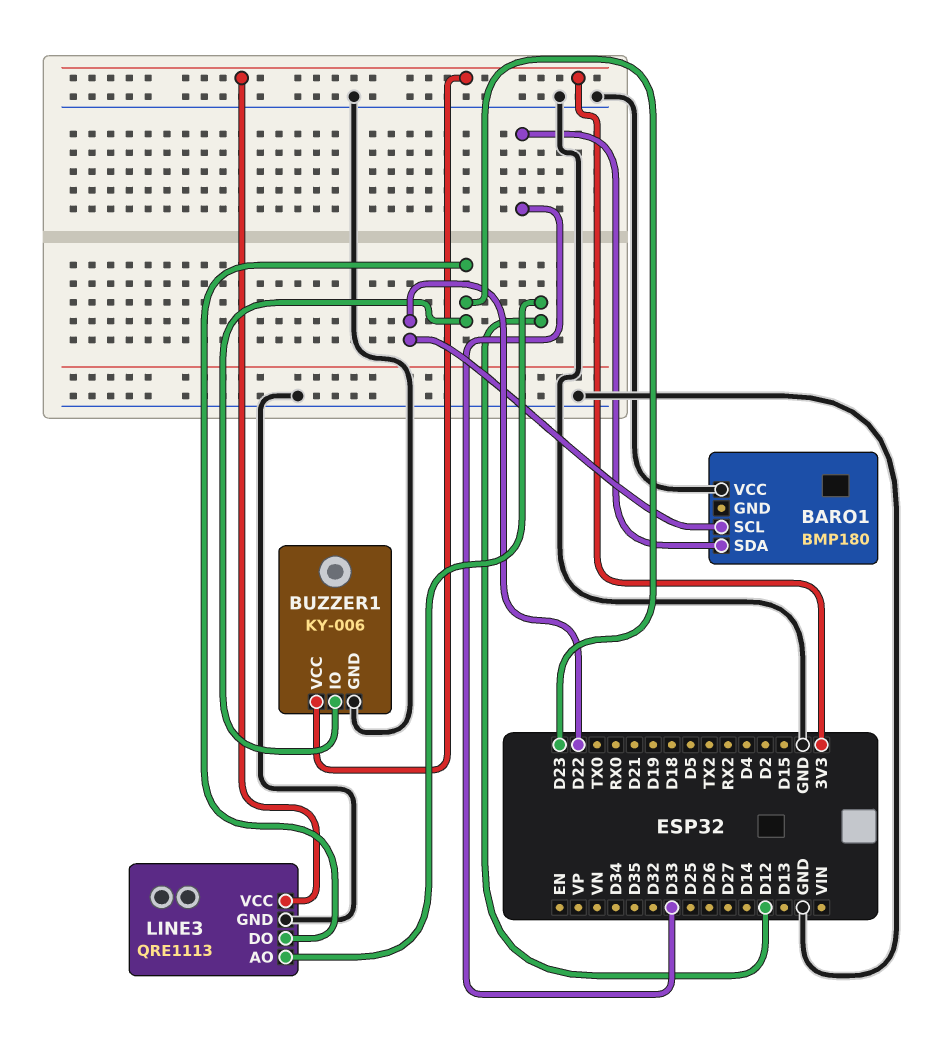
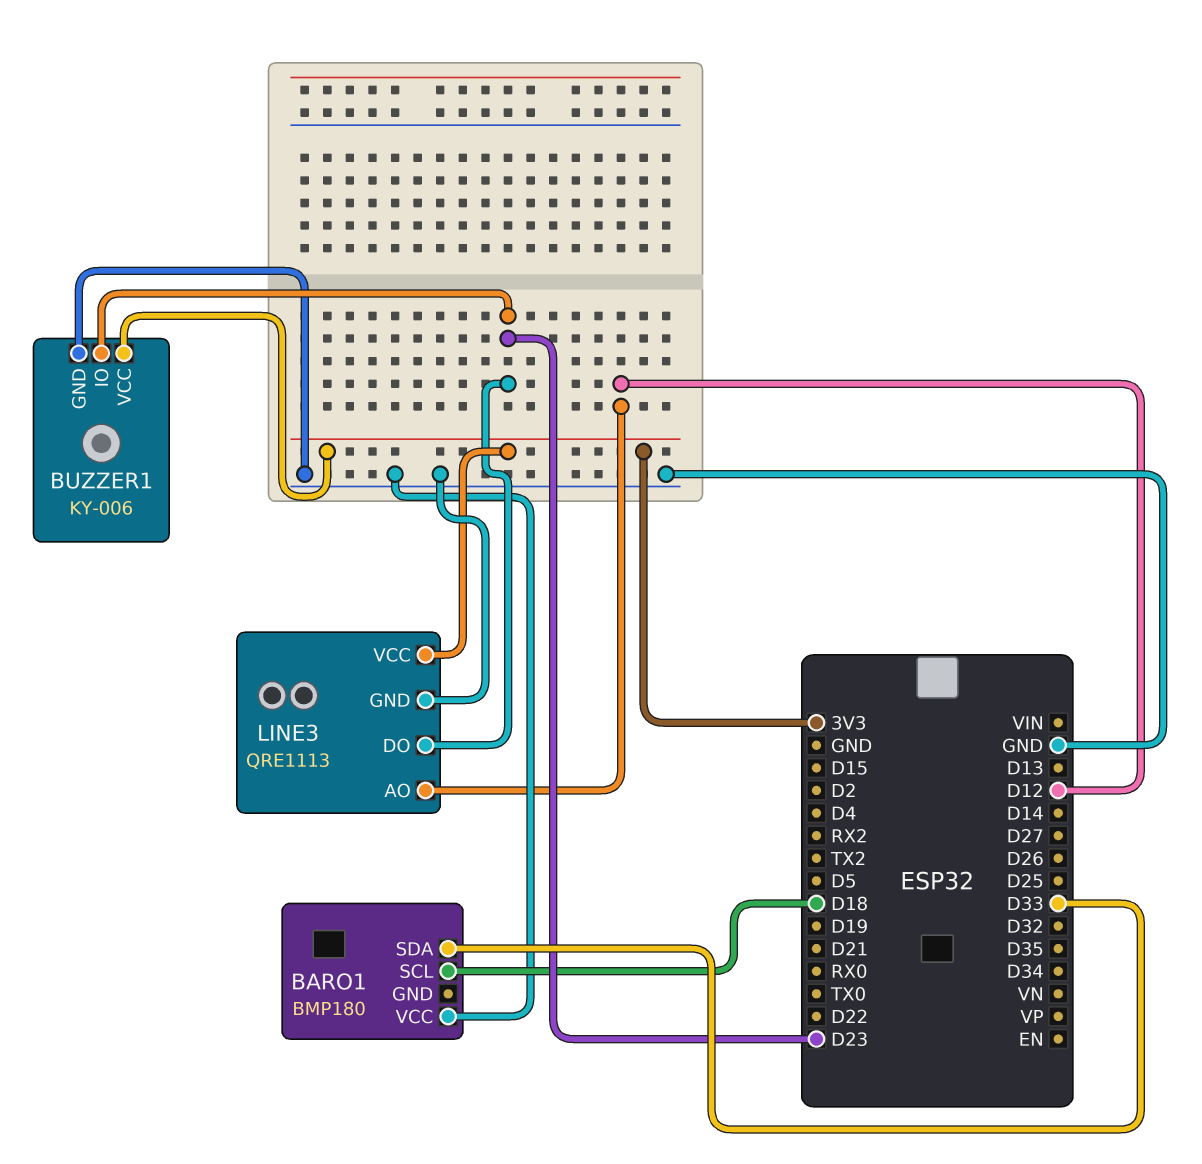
BARO1 pin SCL: D22 -> D18

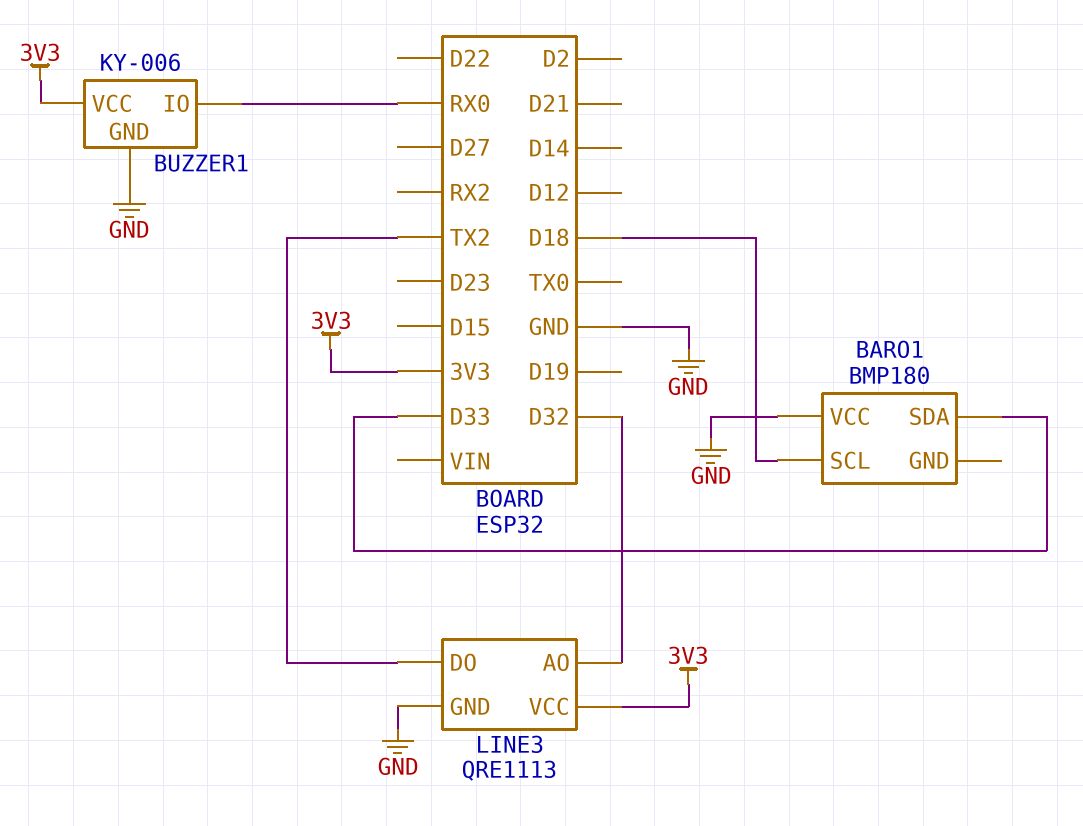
BUZZER1 pin IO: D23 -> RX0
LINE3 pin AO: D12 -> D32
LINE3 pin DO: D23 -> TX2

